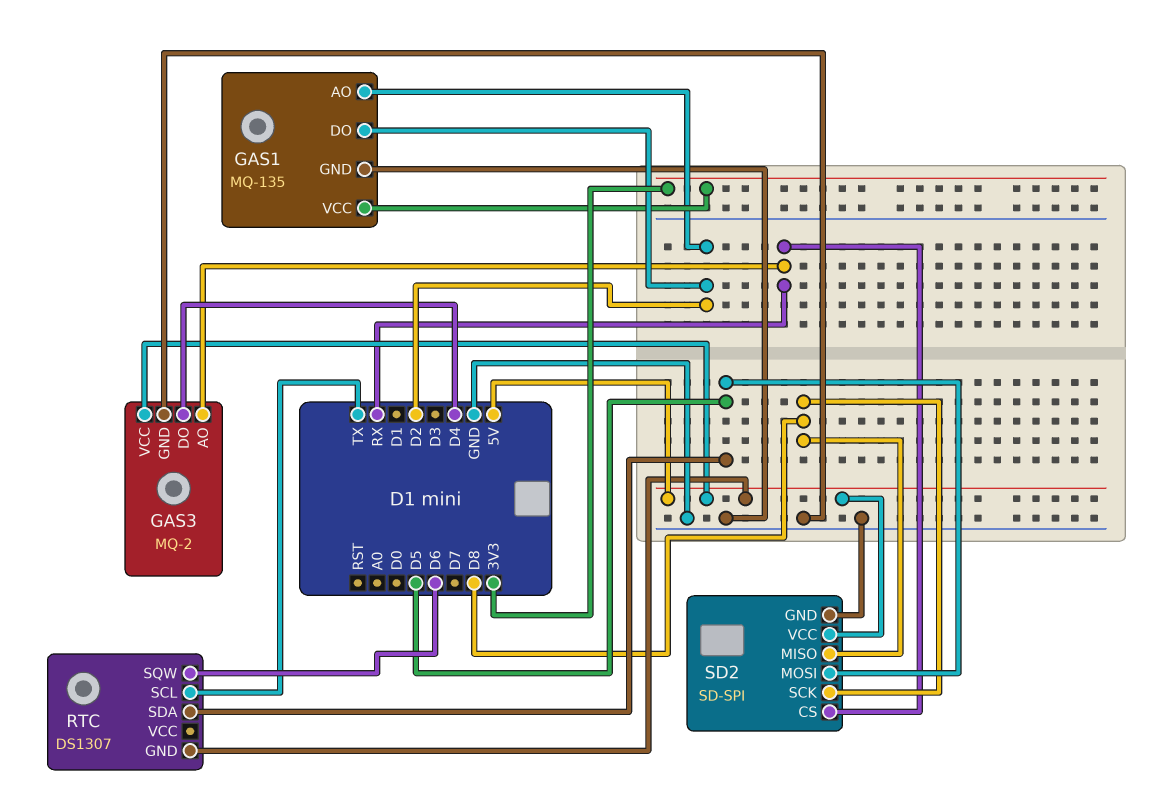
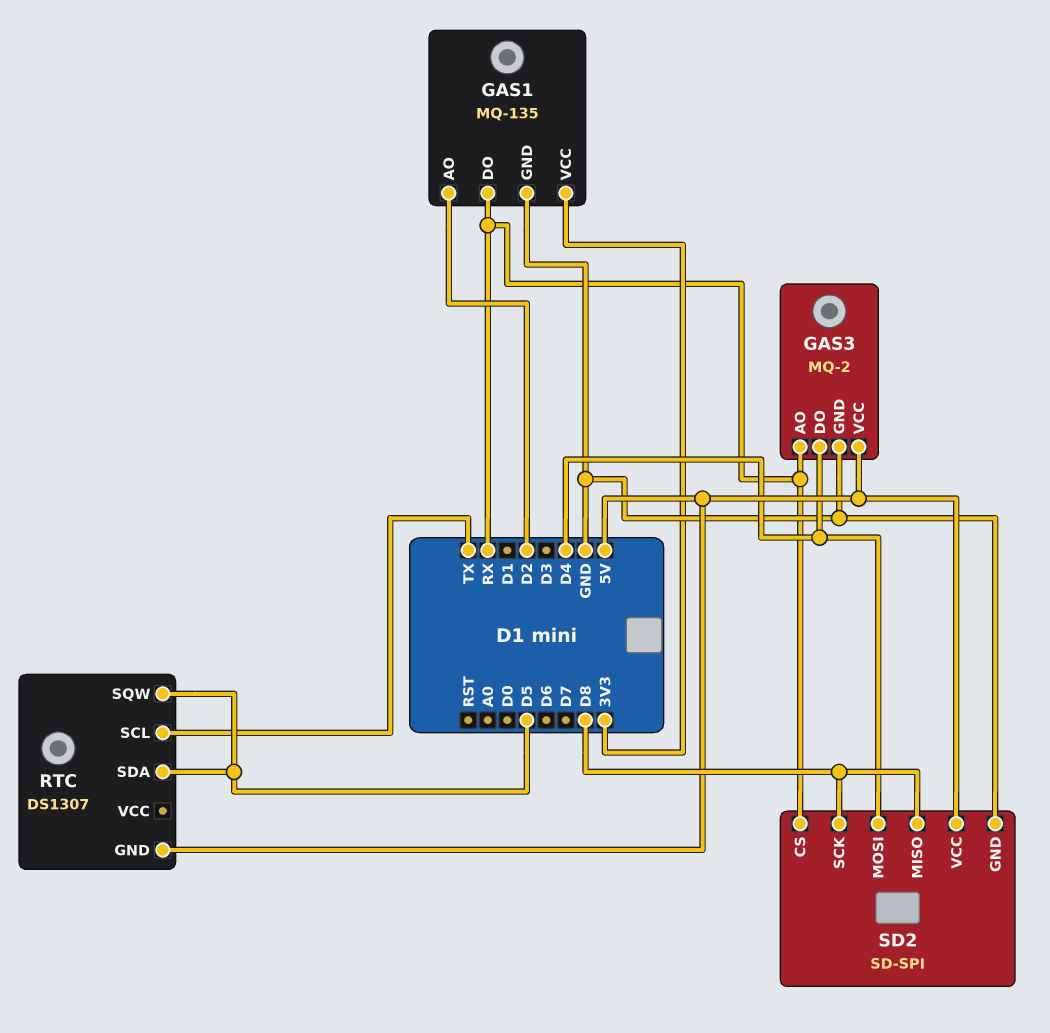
GAS1 pin DO: D2 -> RX
RTC pin SQW: D6 -> D5
SD2 pin MOSI: D5 -> D4

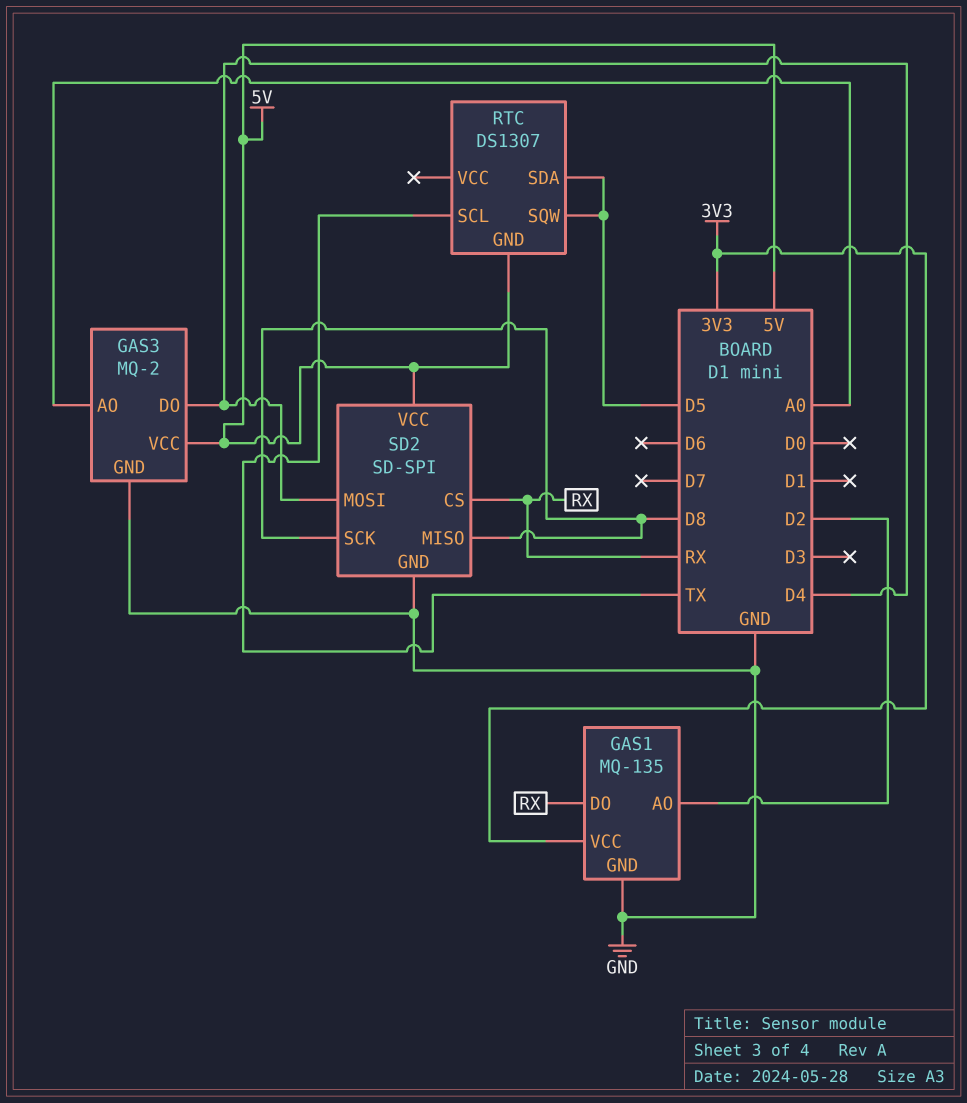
GAS3 pin AO: RX -> A0

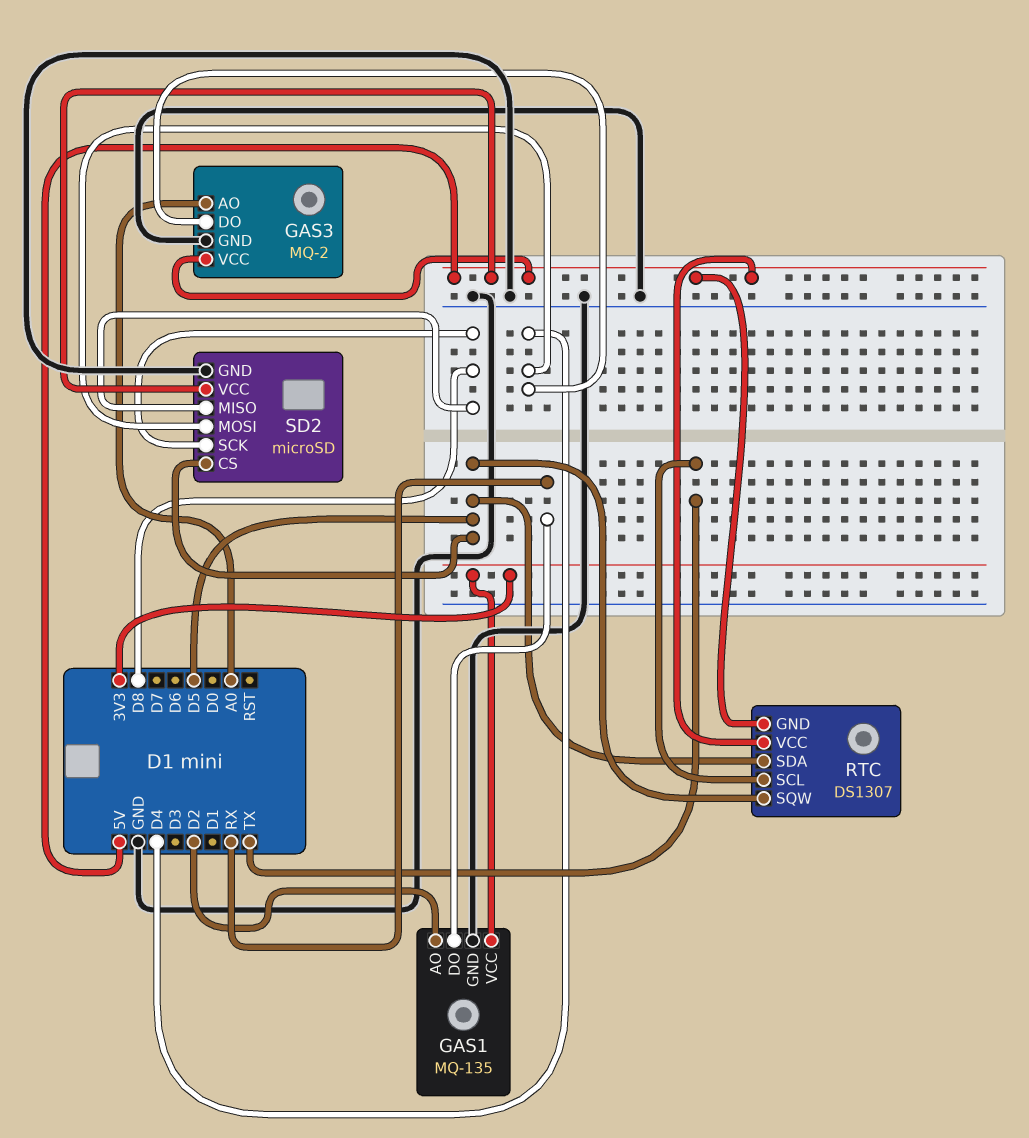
RTC pin VCC: none -> 5V
SD2: SD-SPI -> microSD
SD2 pin CS: RX -> D5

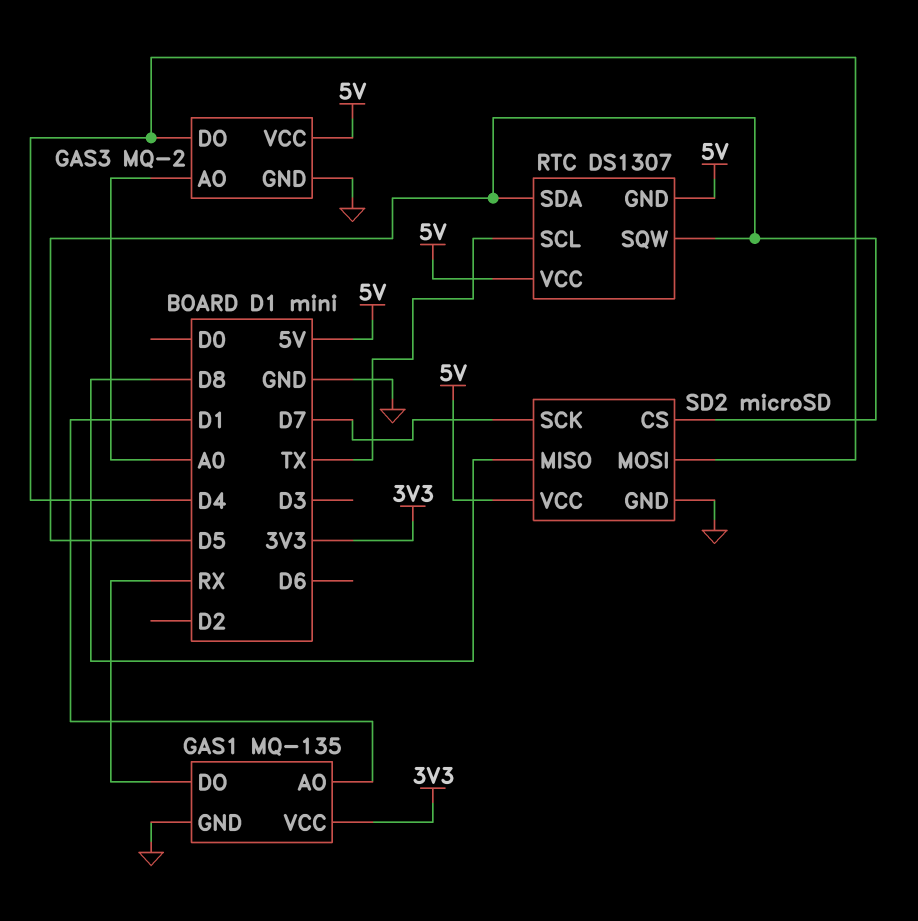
GAS1 pin AO: D2 -> D1
SD2 pin SCK: D8 -> D7

